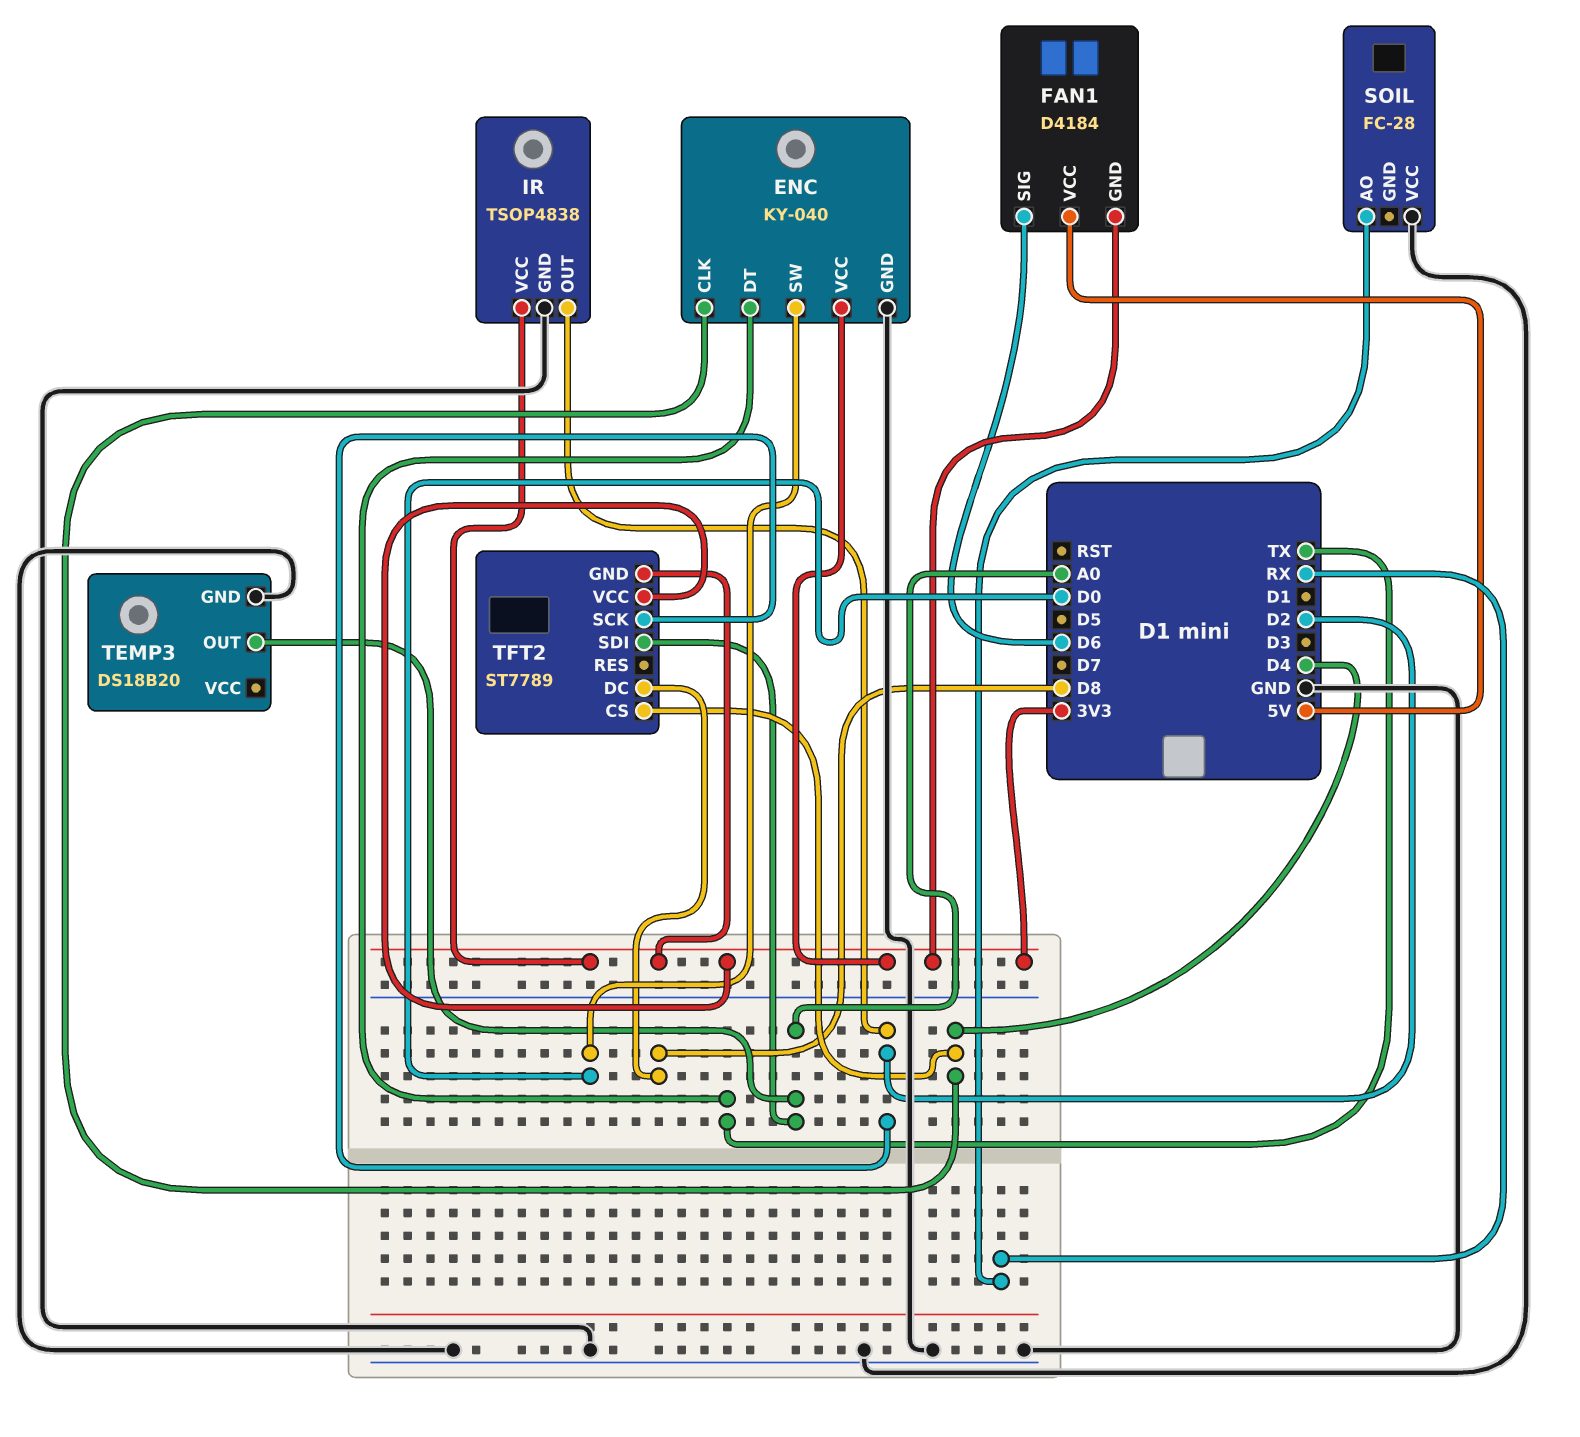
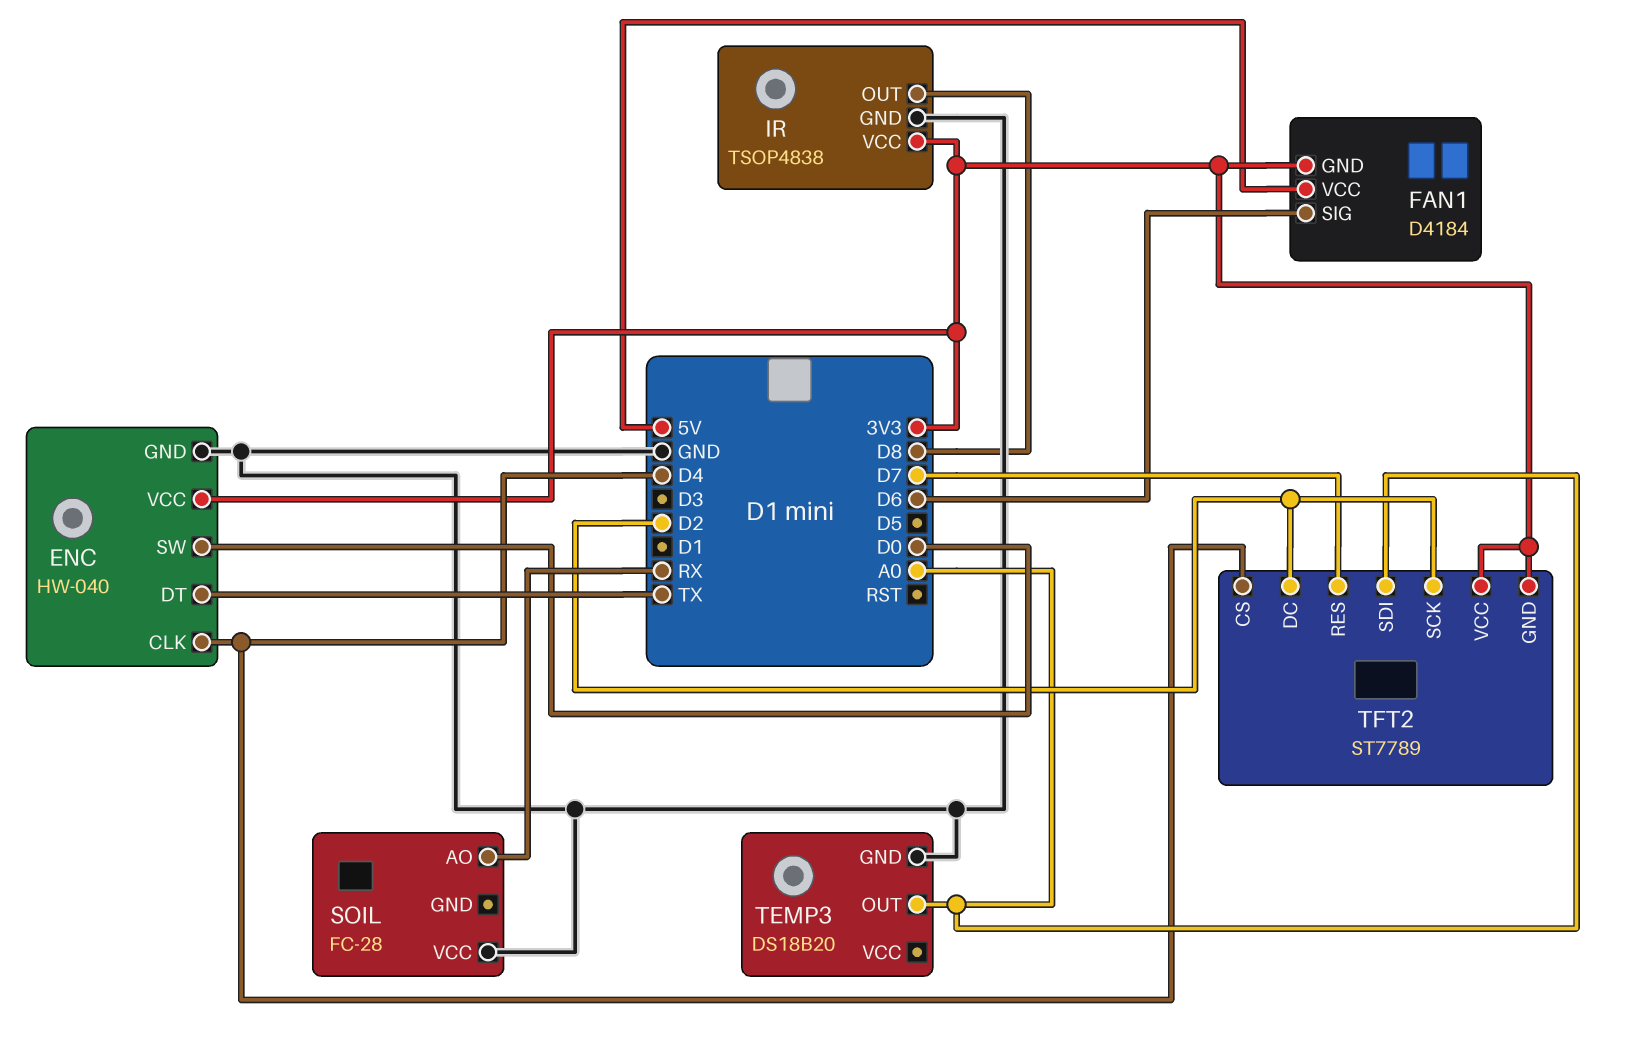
ENC: KY-040 -> HW-040
IR pin OUT: D2 -> D8
TFT2 pin DC: D8 -> D2
TFT2 pin RES: none -> D7

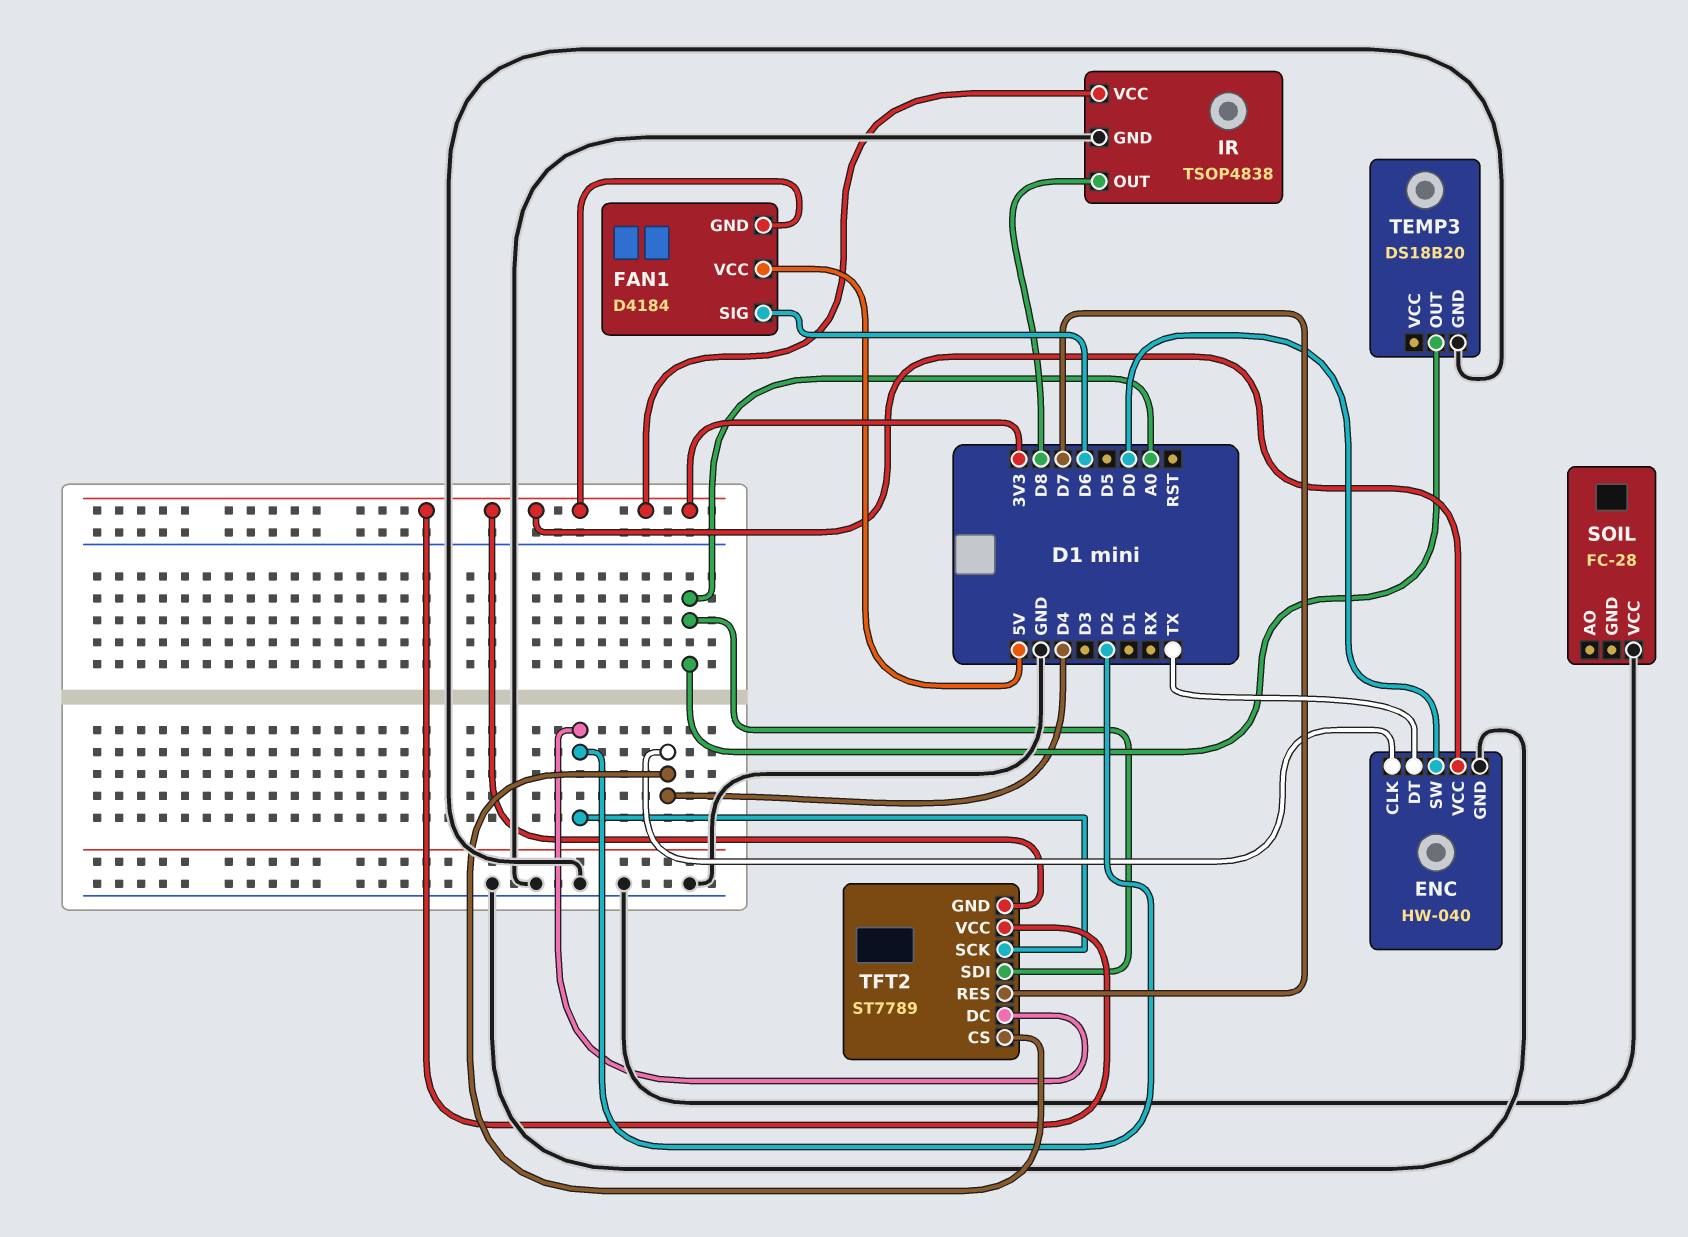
SOIL pin AO: RX -> none

